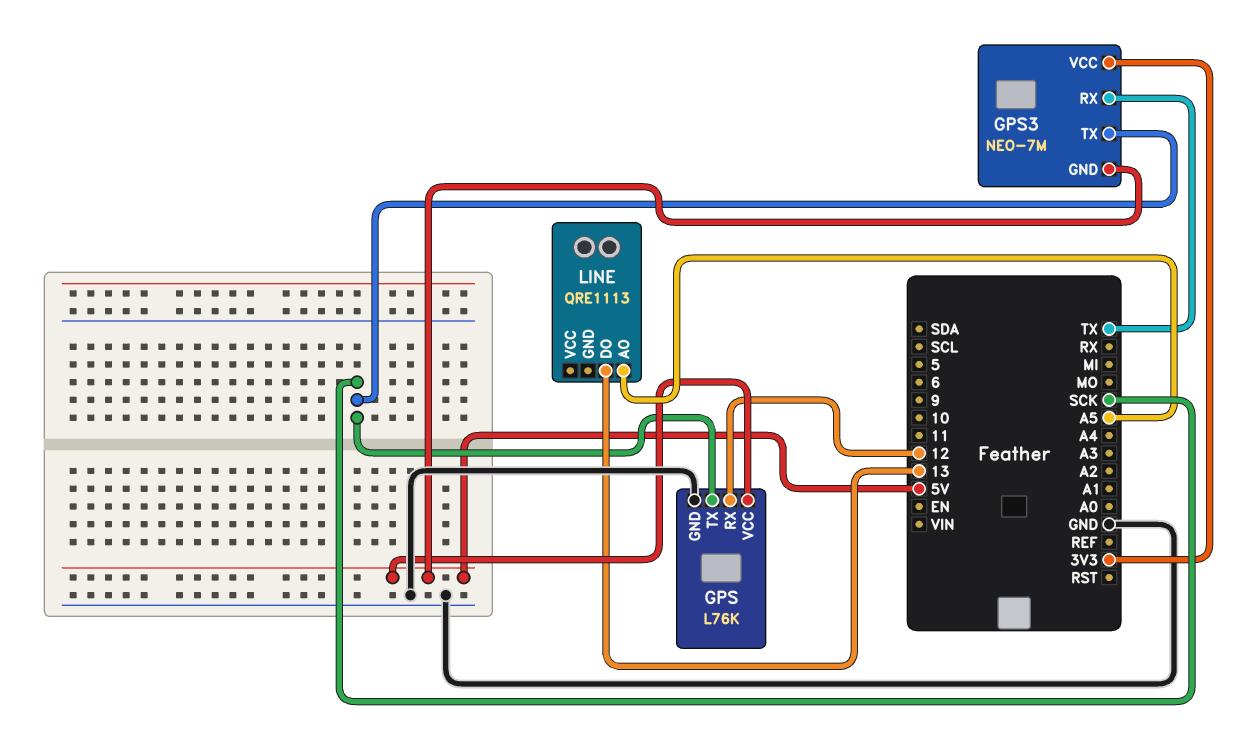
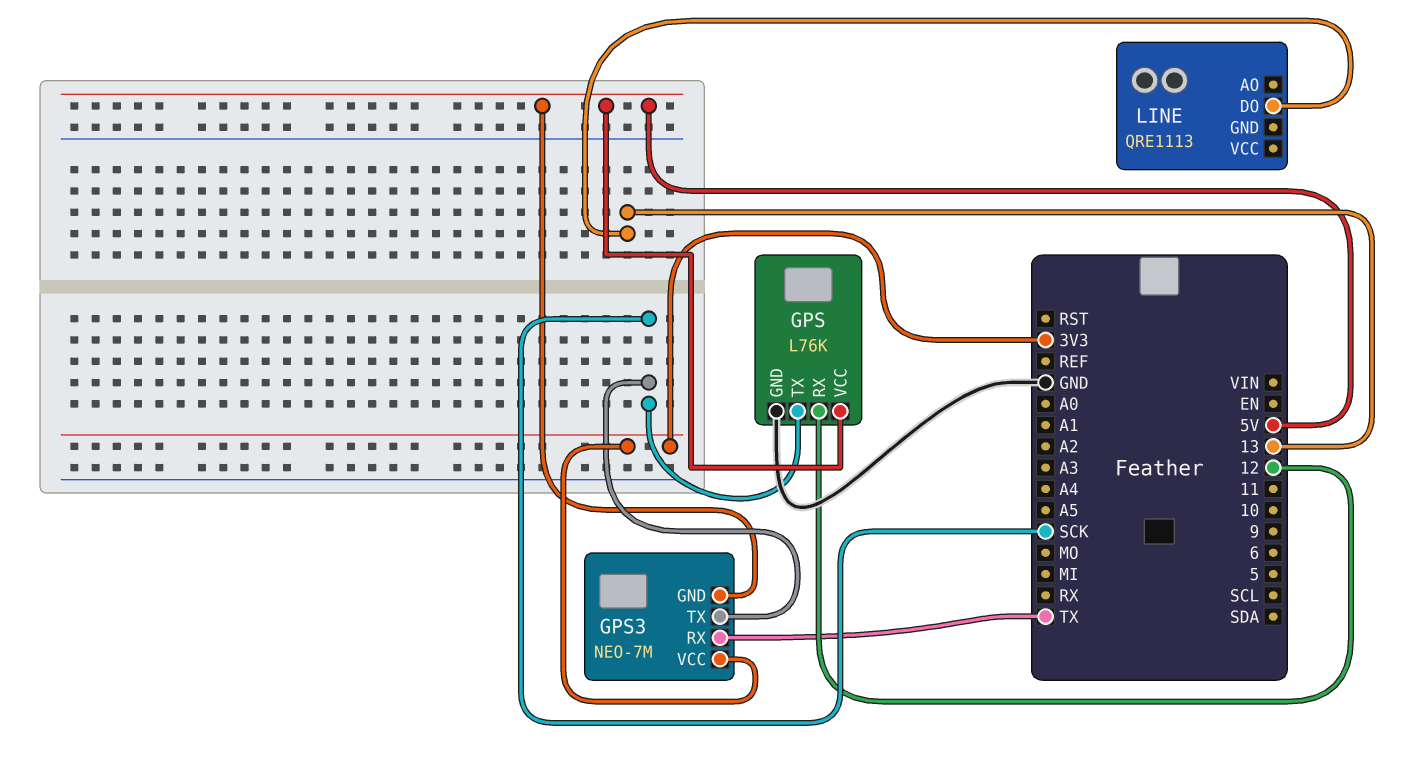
LINE pin AO: A5 -> none

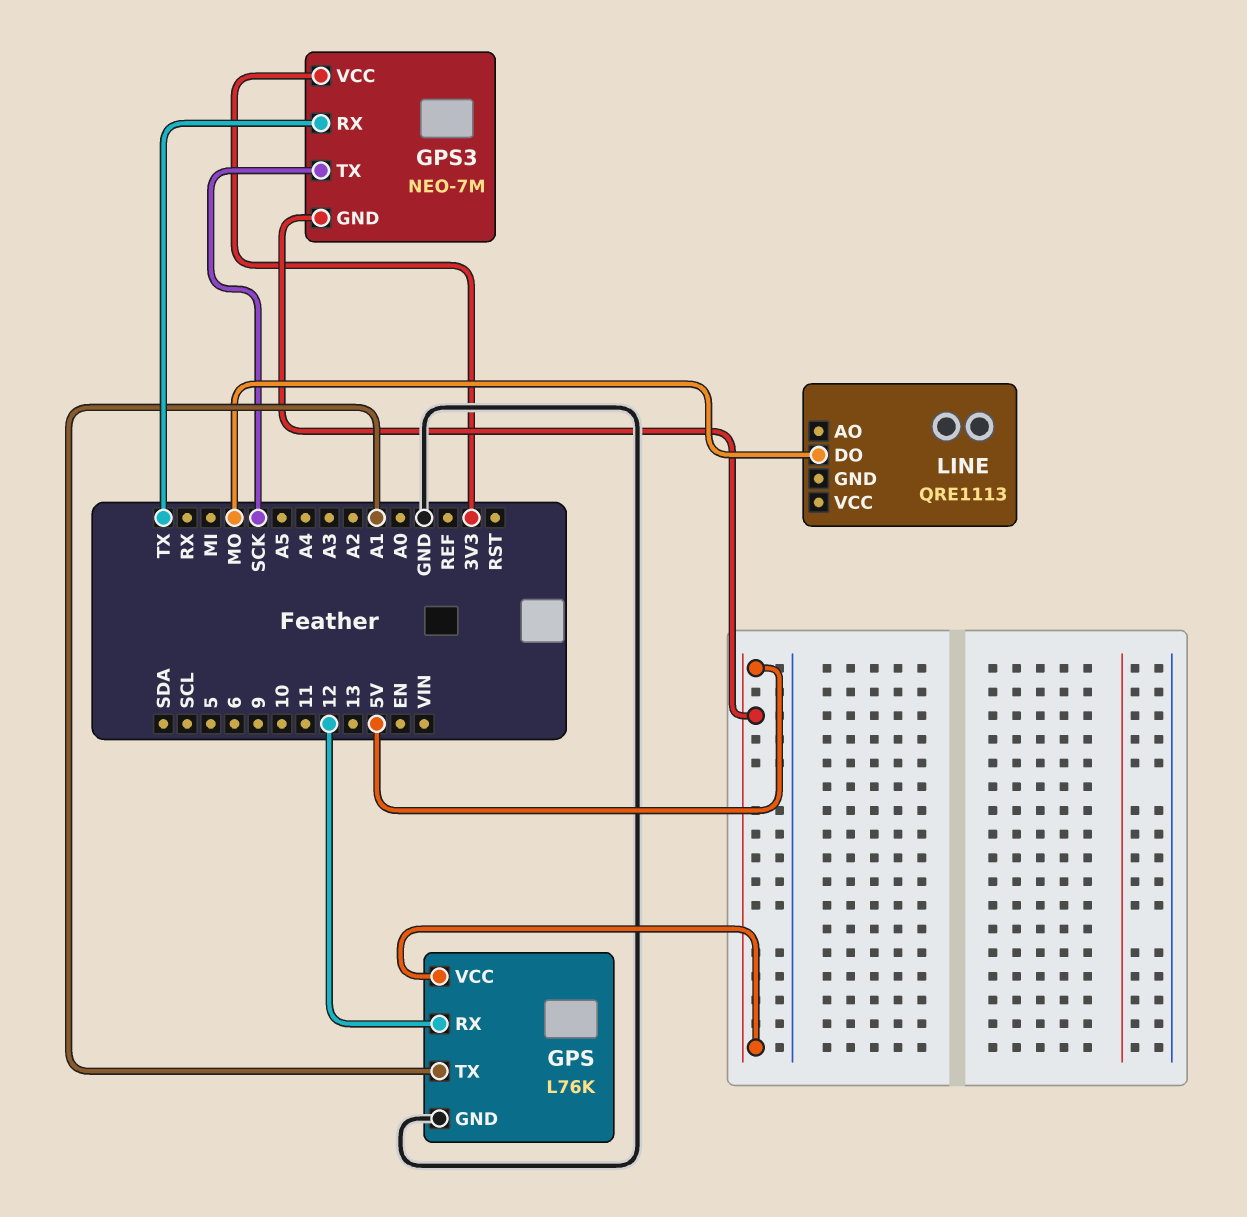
GPS pin TX: SCK -> A1
LINE pin DO: 13 -> MO

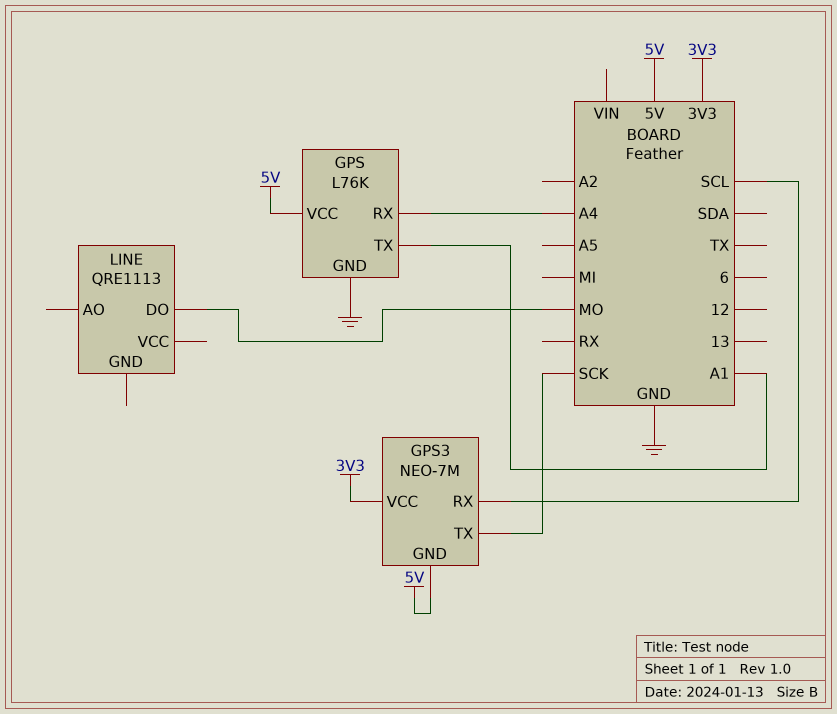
GPS pin RX: 12 -> A4
GPS3 pin RX: TX -> SCL

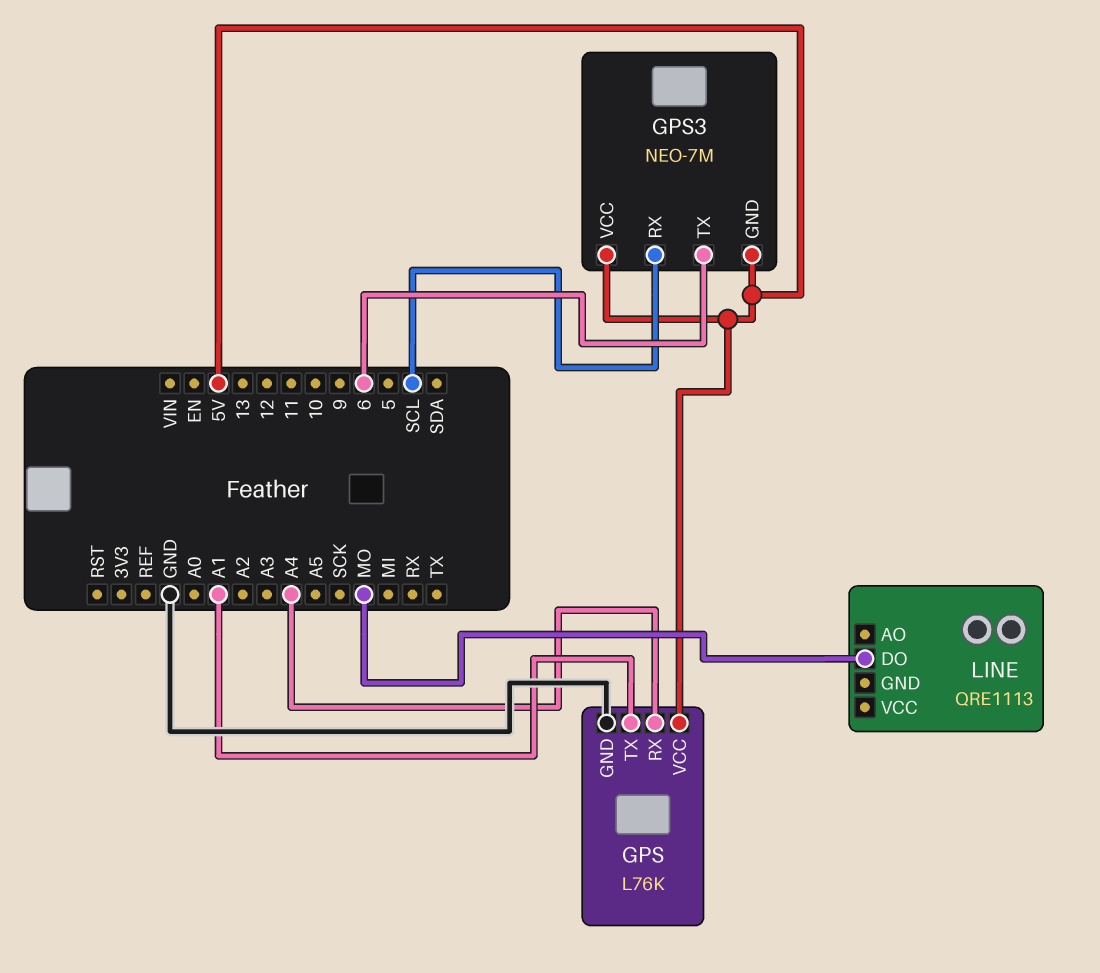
GPS3 pin TX: SCK -> 6
GPS3 pin VCC: 3V3 -> 5V

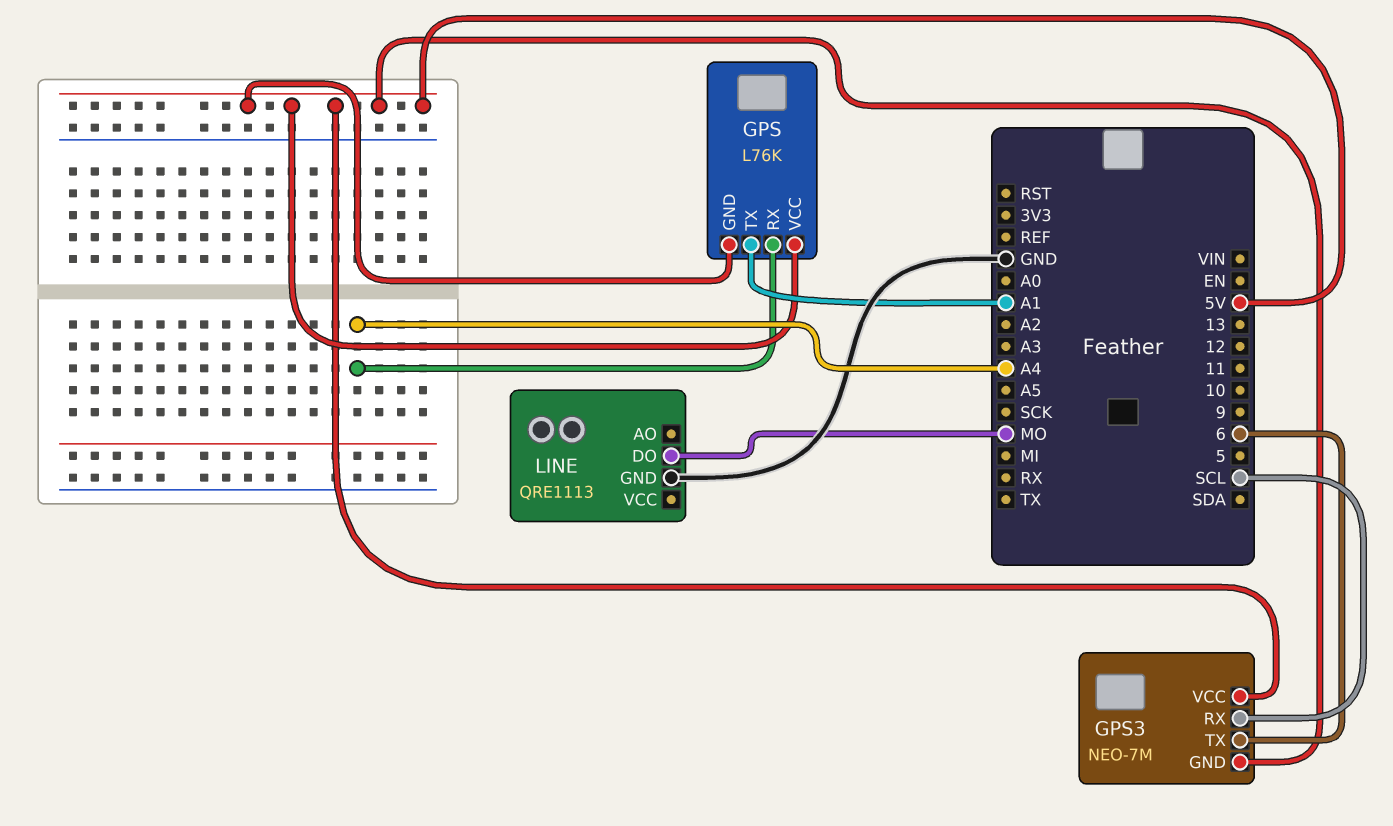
GPS pin GND: GND -> 5V
LINE pin GND: none -> GND

